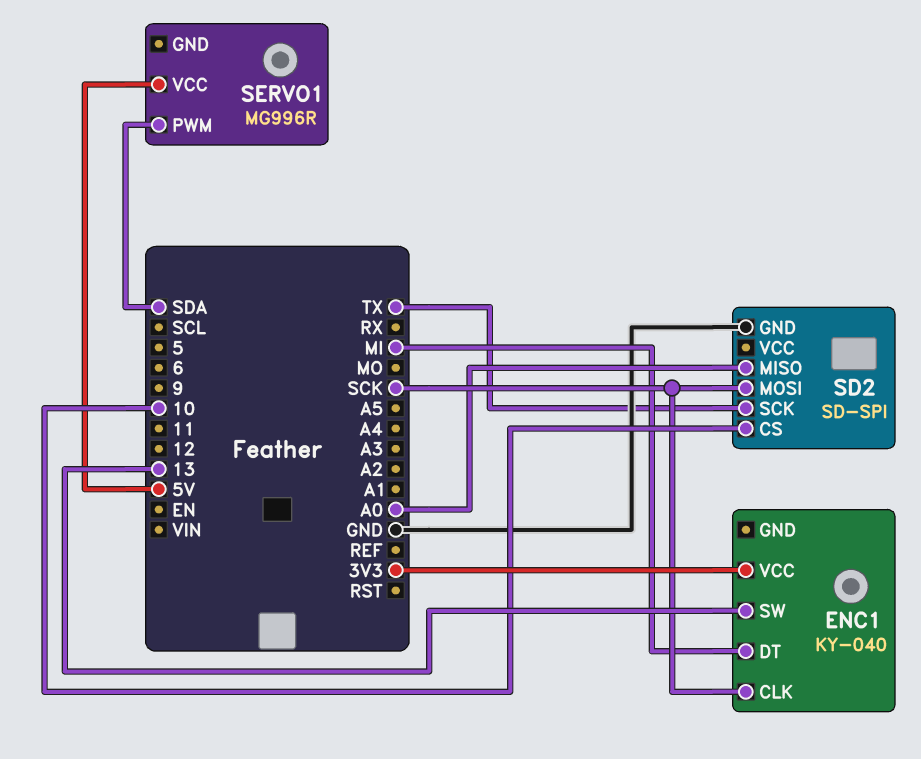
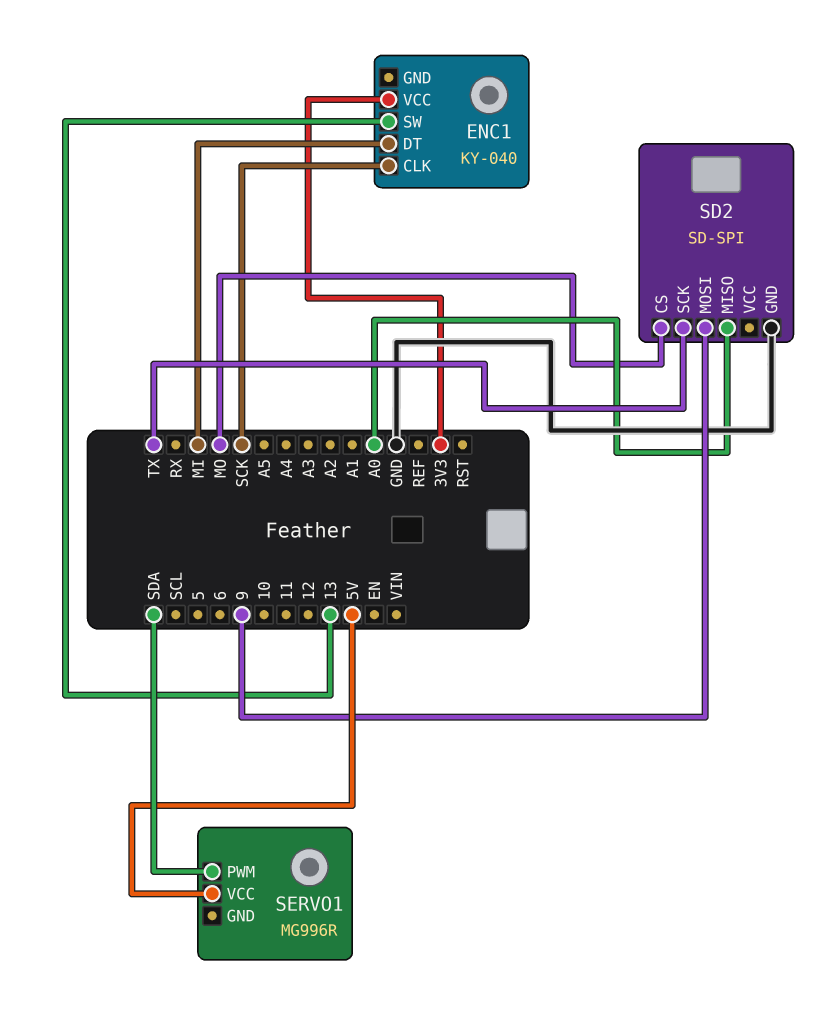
SD2 pin CS: 10 -> MO
SD2 pin MOSI: SCK -> 9

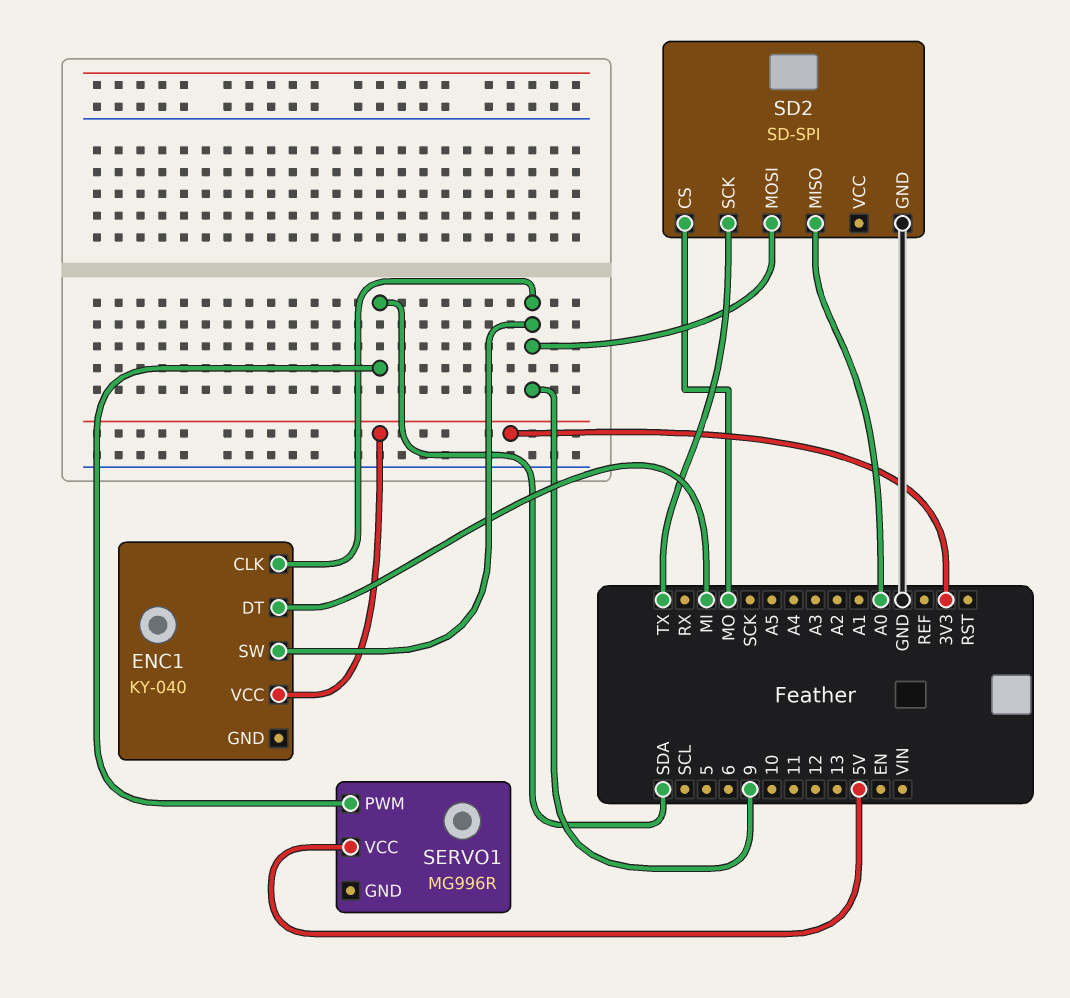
ENC1 pin CLK: SCK -> 9
ENC1 pin SW: 13 -> 9

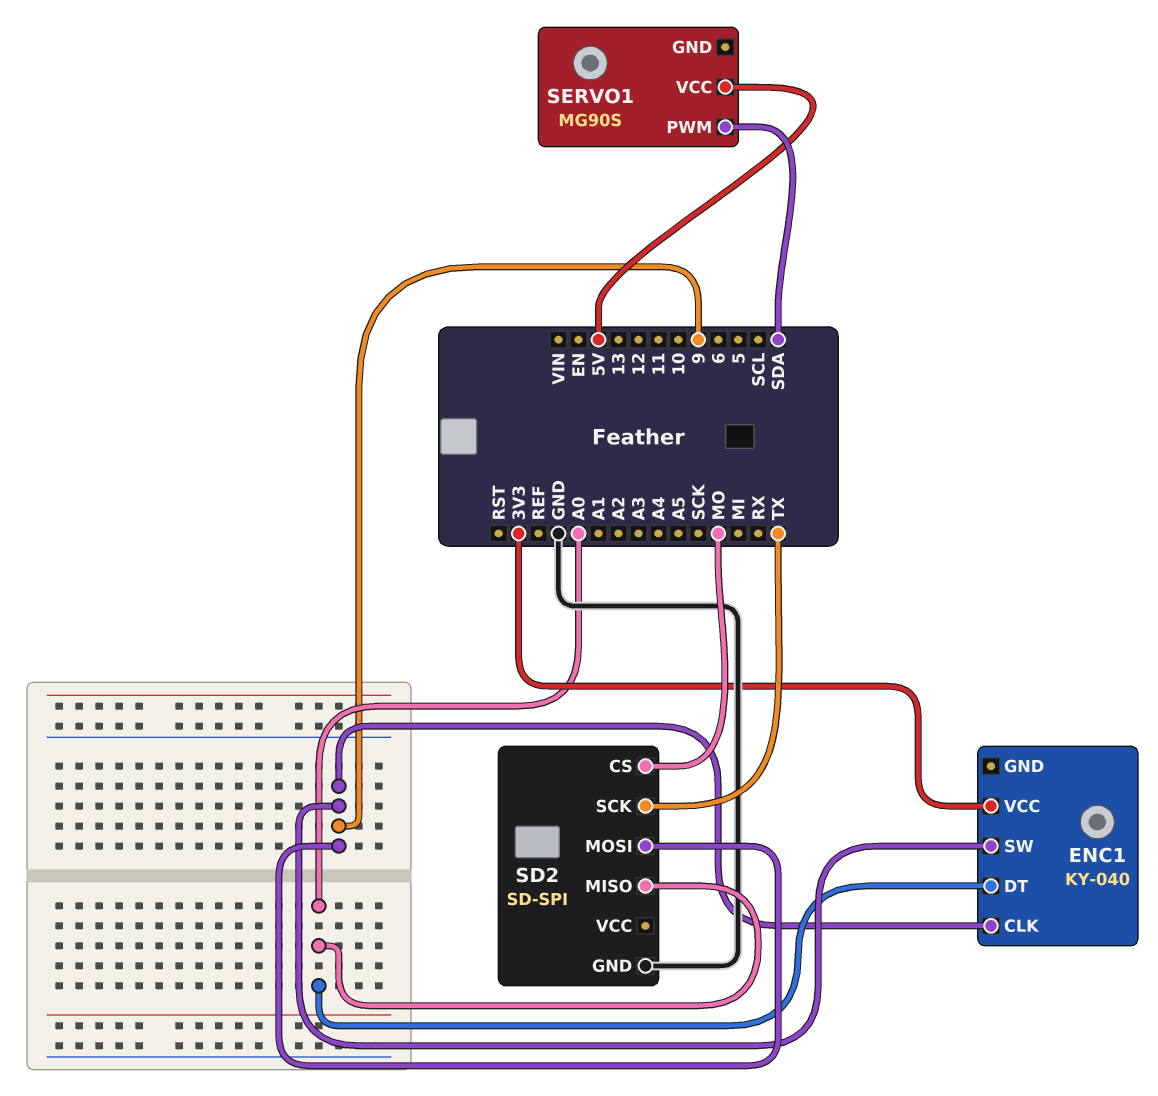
ENC1 pin DT: MI -> A0
SERVO1: MG996R -> MG90S

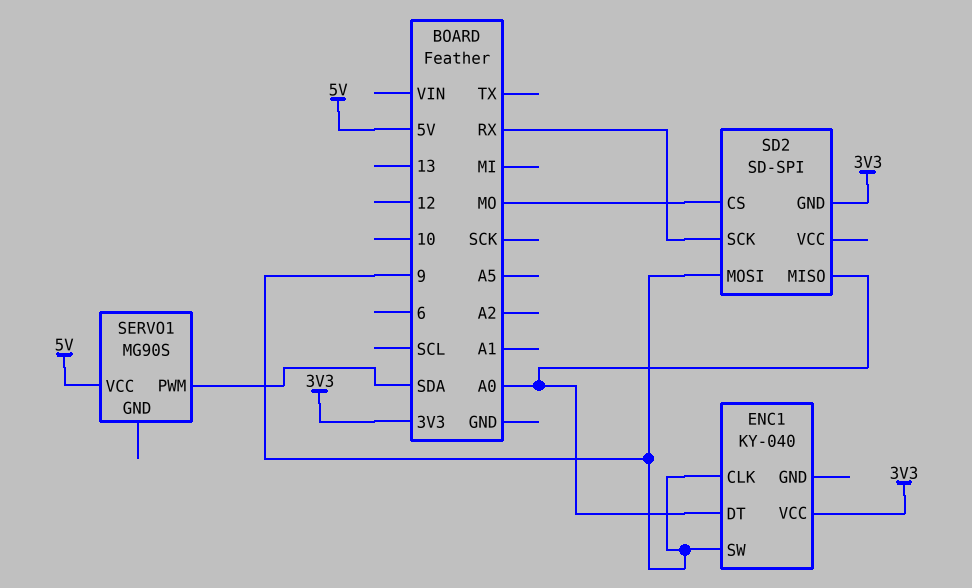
SD2 pin GND: GND -> 3V3
SD2 pin SCK: TX -> RX

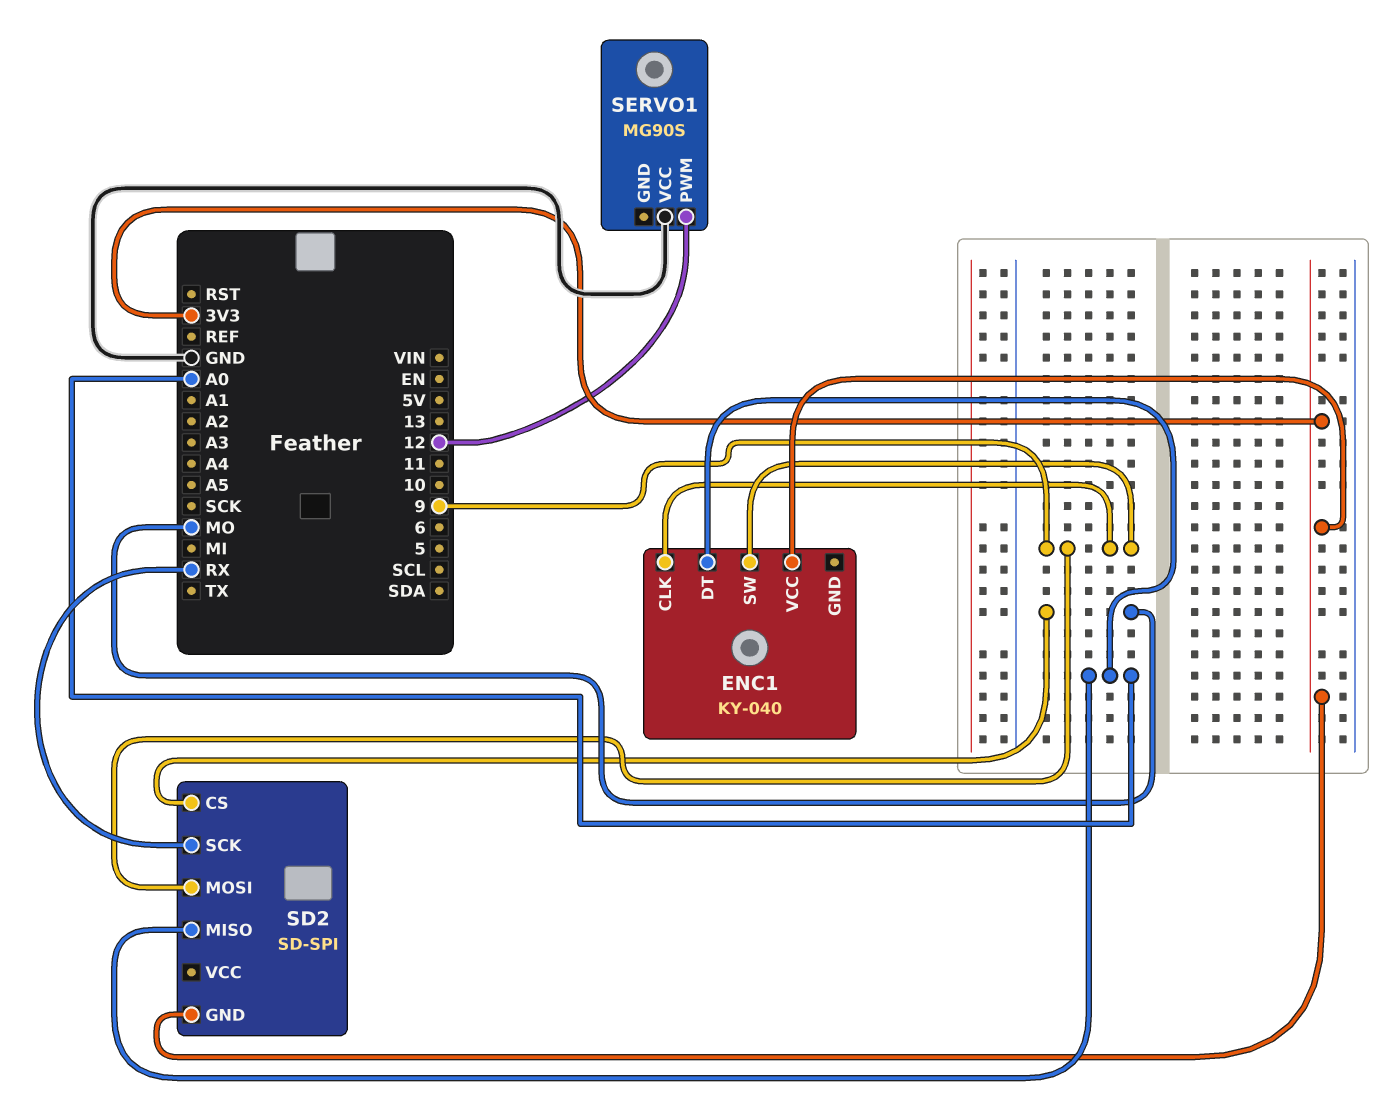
SERVO1 pin PWM: SDA -> 12
SERVO1 pin VCC: 5V -> GND

